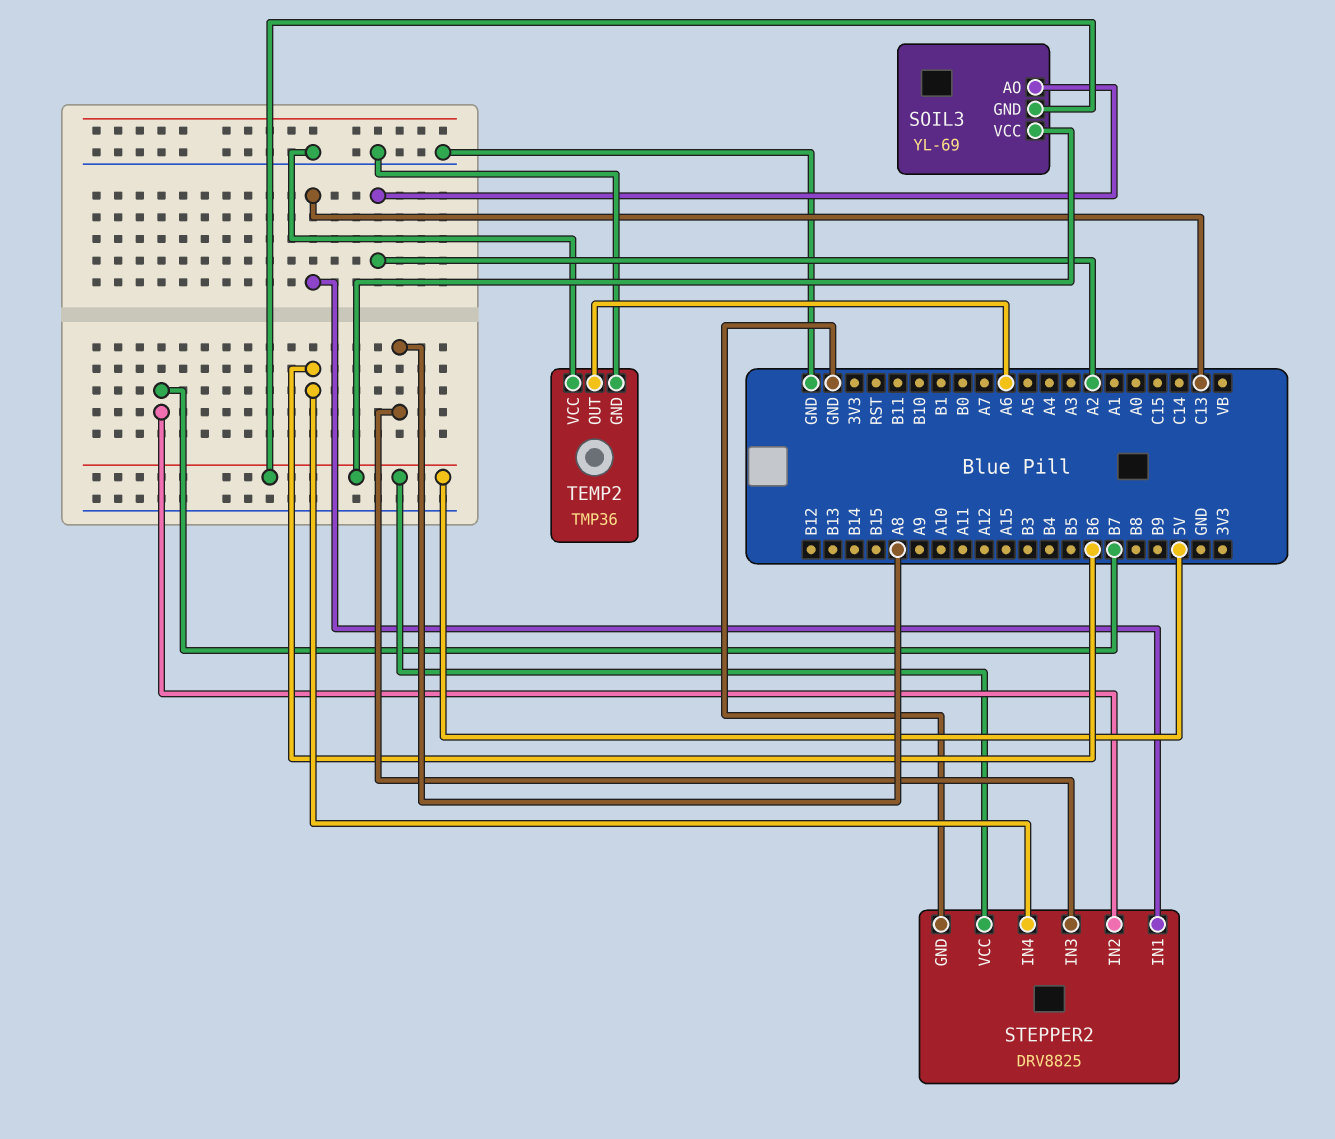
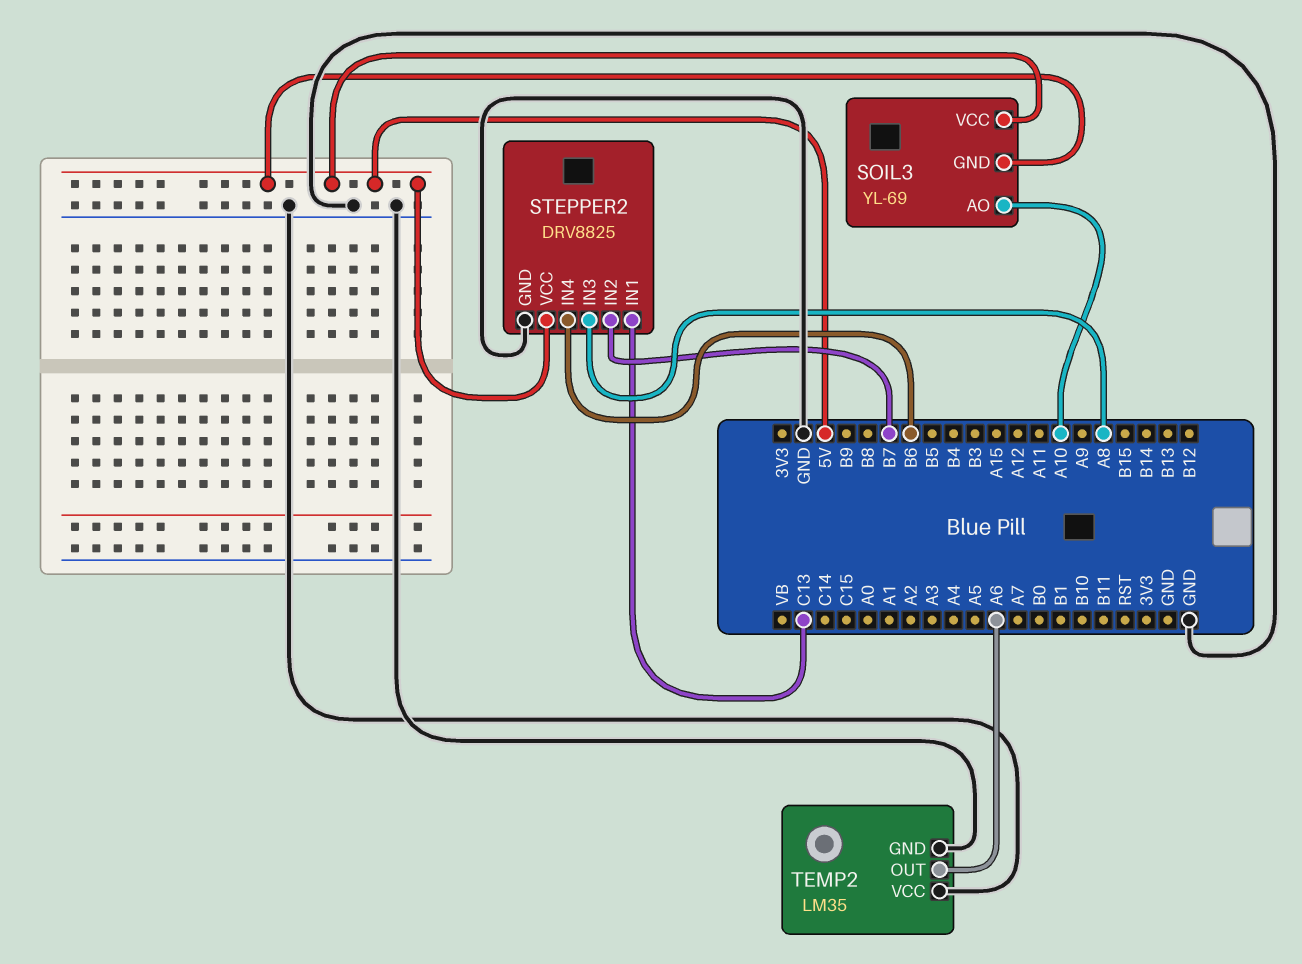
SOIL3 pin AO: A2 -> A10
TEMP2: TMP36 -> LM35

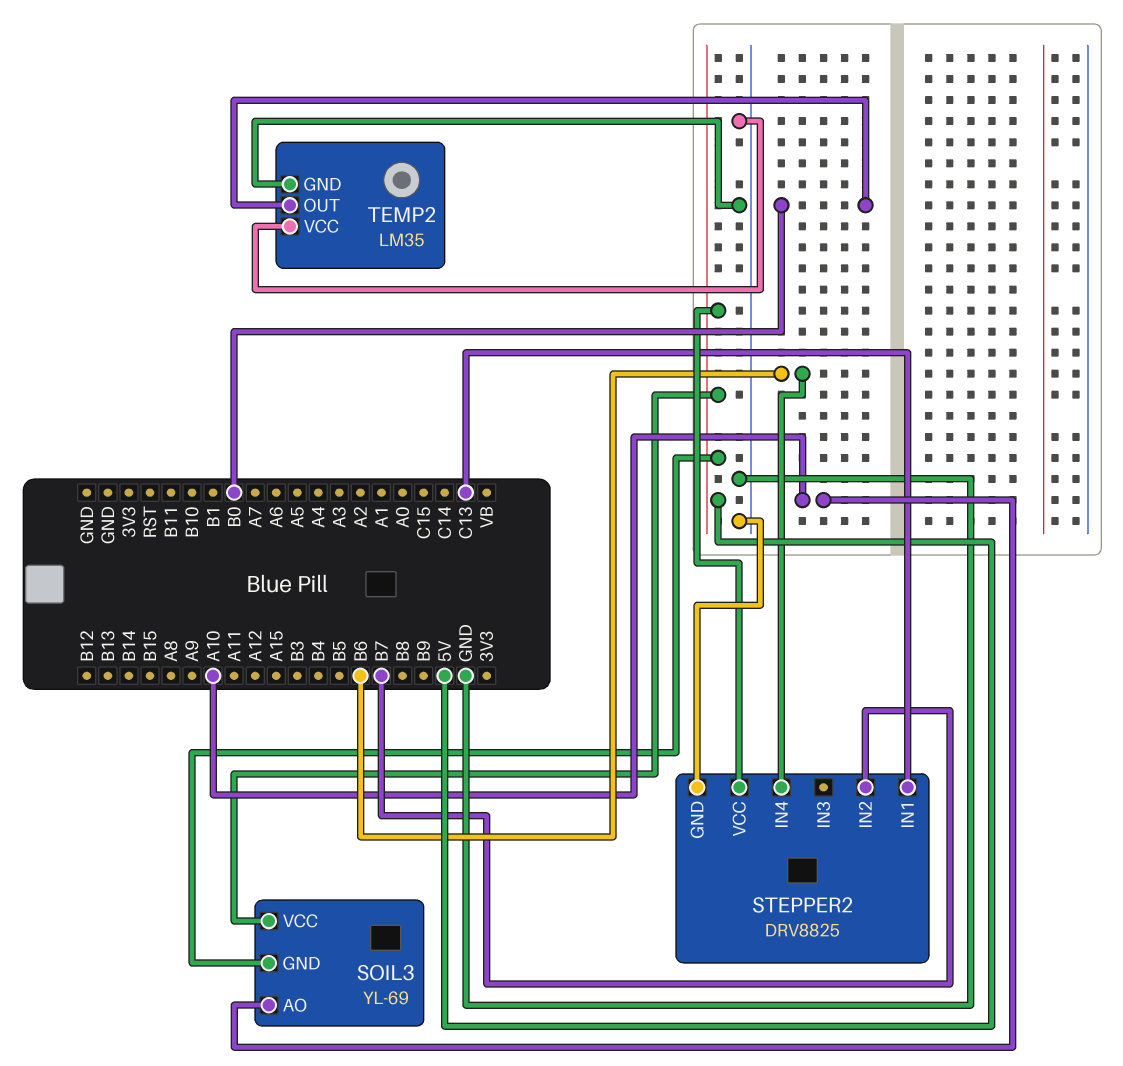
STEPPER2 pin IN3: A8 -> none
TEMP2 pin OUT: A6 -> B0

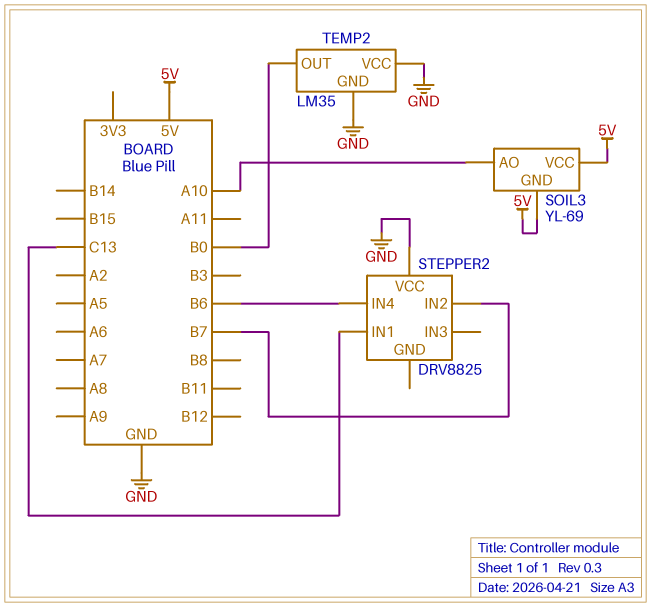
STEPPER2 pin GND: GND -> none
STEPPER2 pin VCC: 5V -> GND

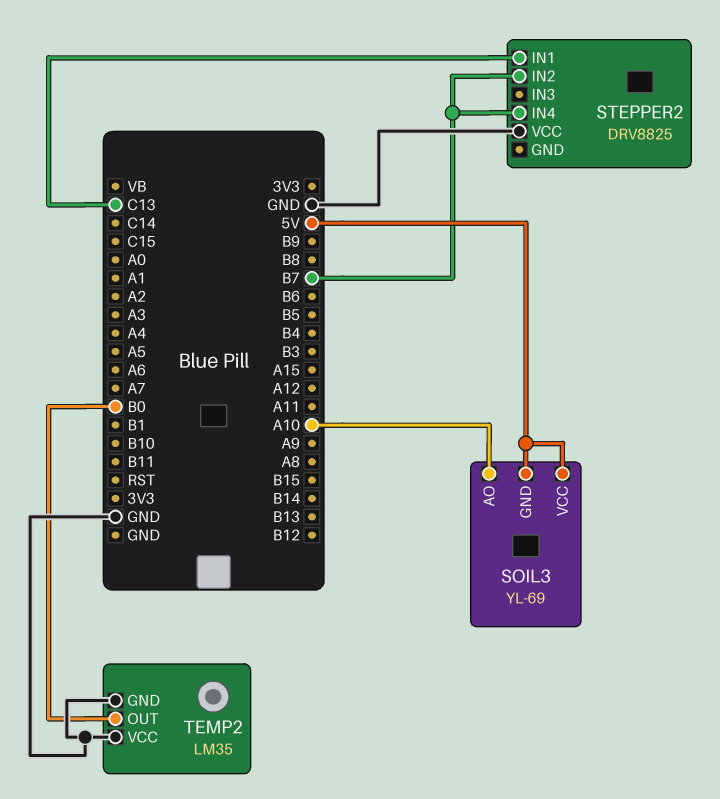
STEPPER2 pin IN4: B6 -> B7

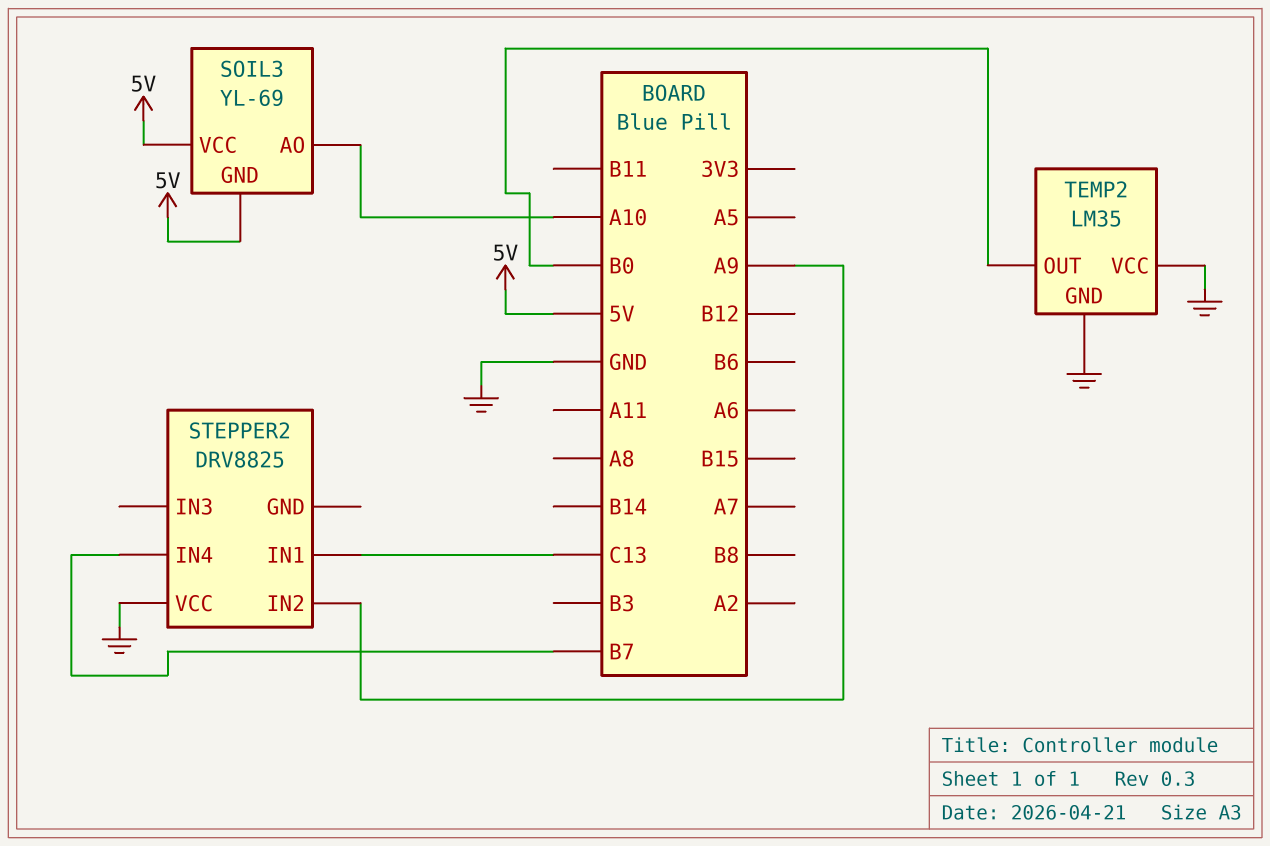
STEPPER2 pin IN2: B7 -> A9

